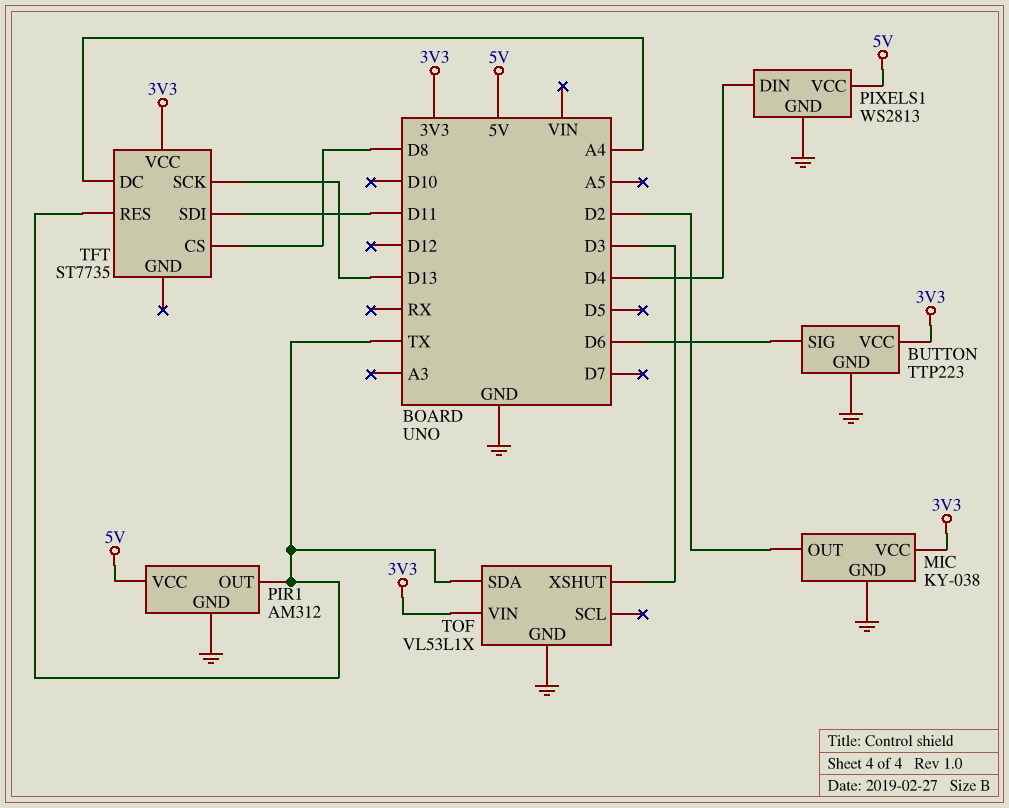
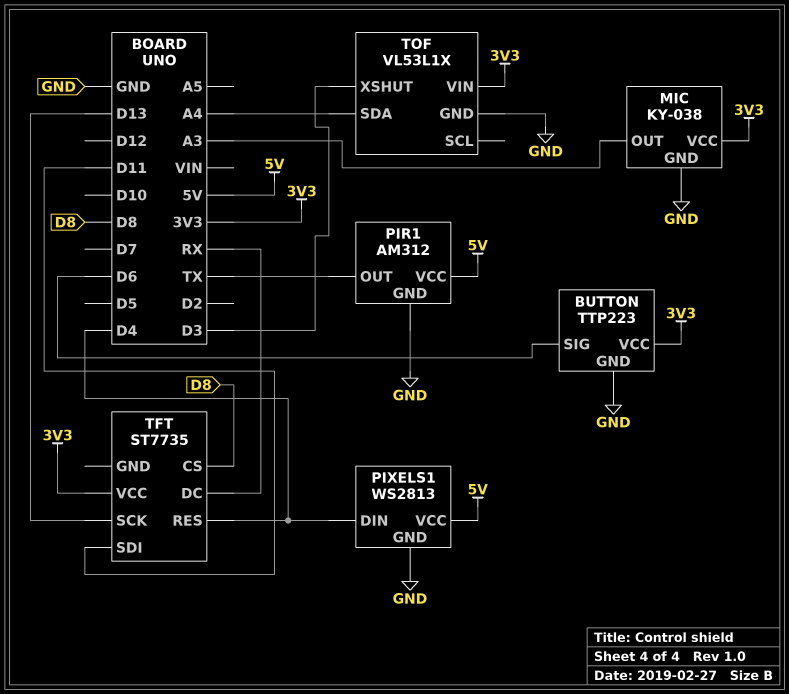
MIC pin OUT: D2 -> A3
TFT pin DC: A4 -> RX
TFT pin RES: TX -> D4
TOF pin SDA: TX -> A4

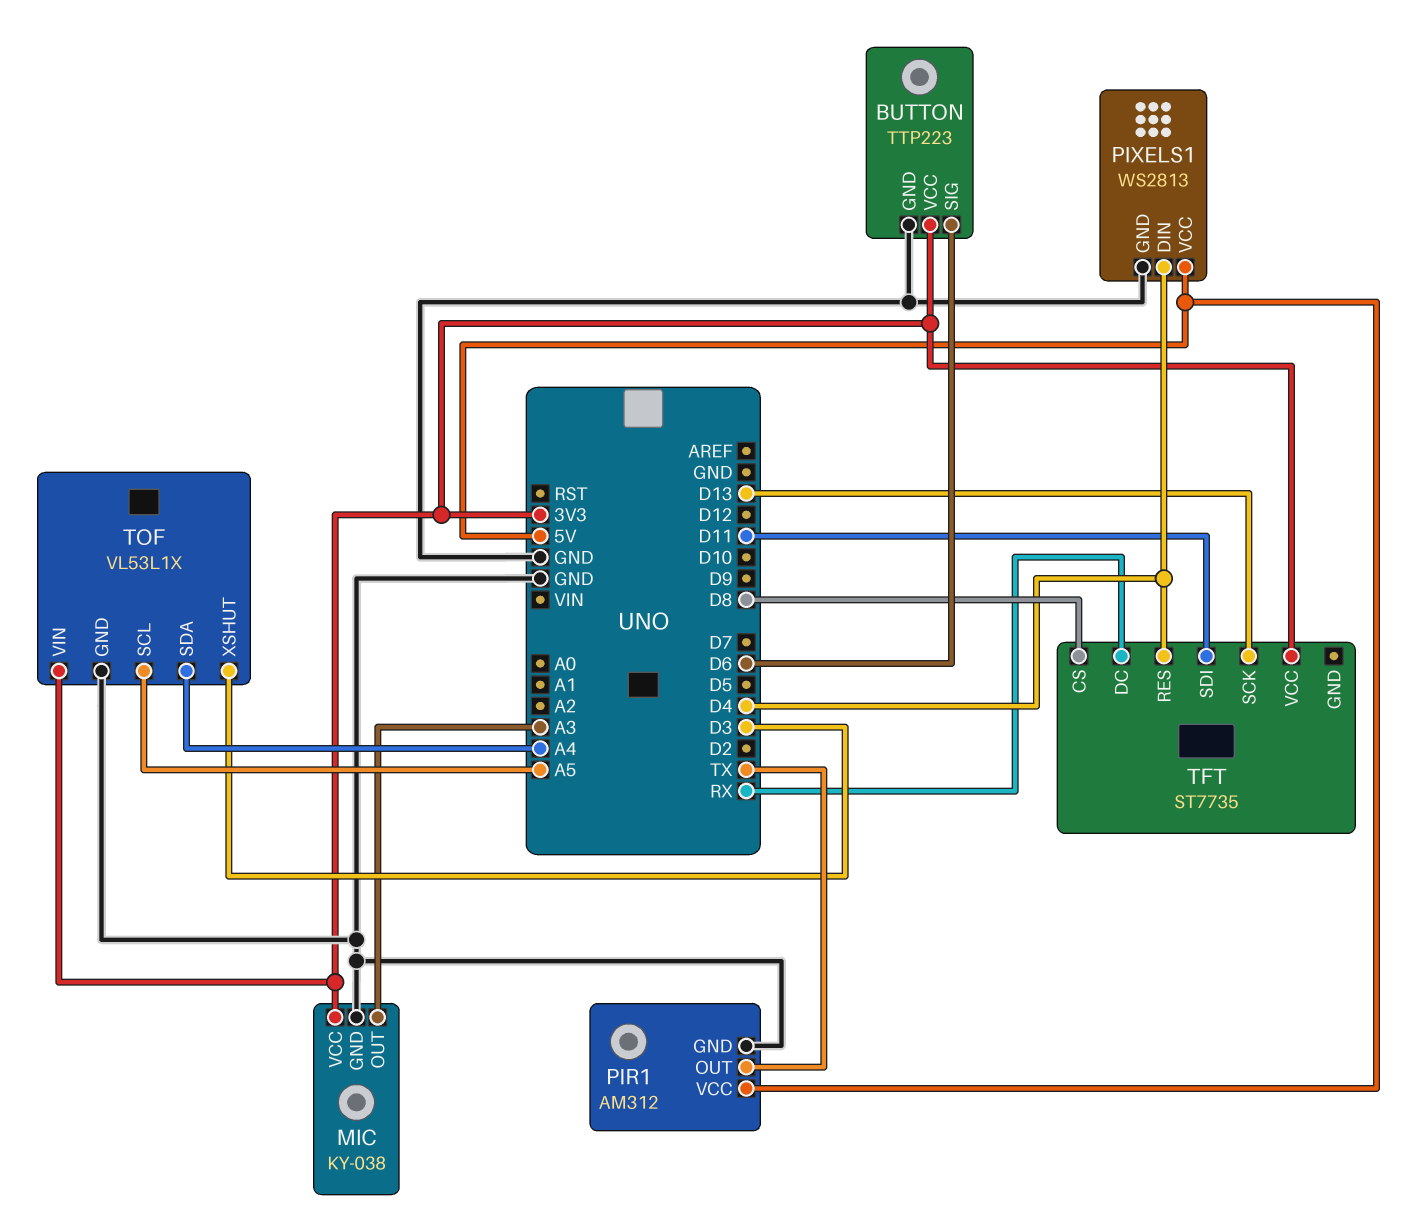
TOF pin SCL: none -> A5

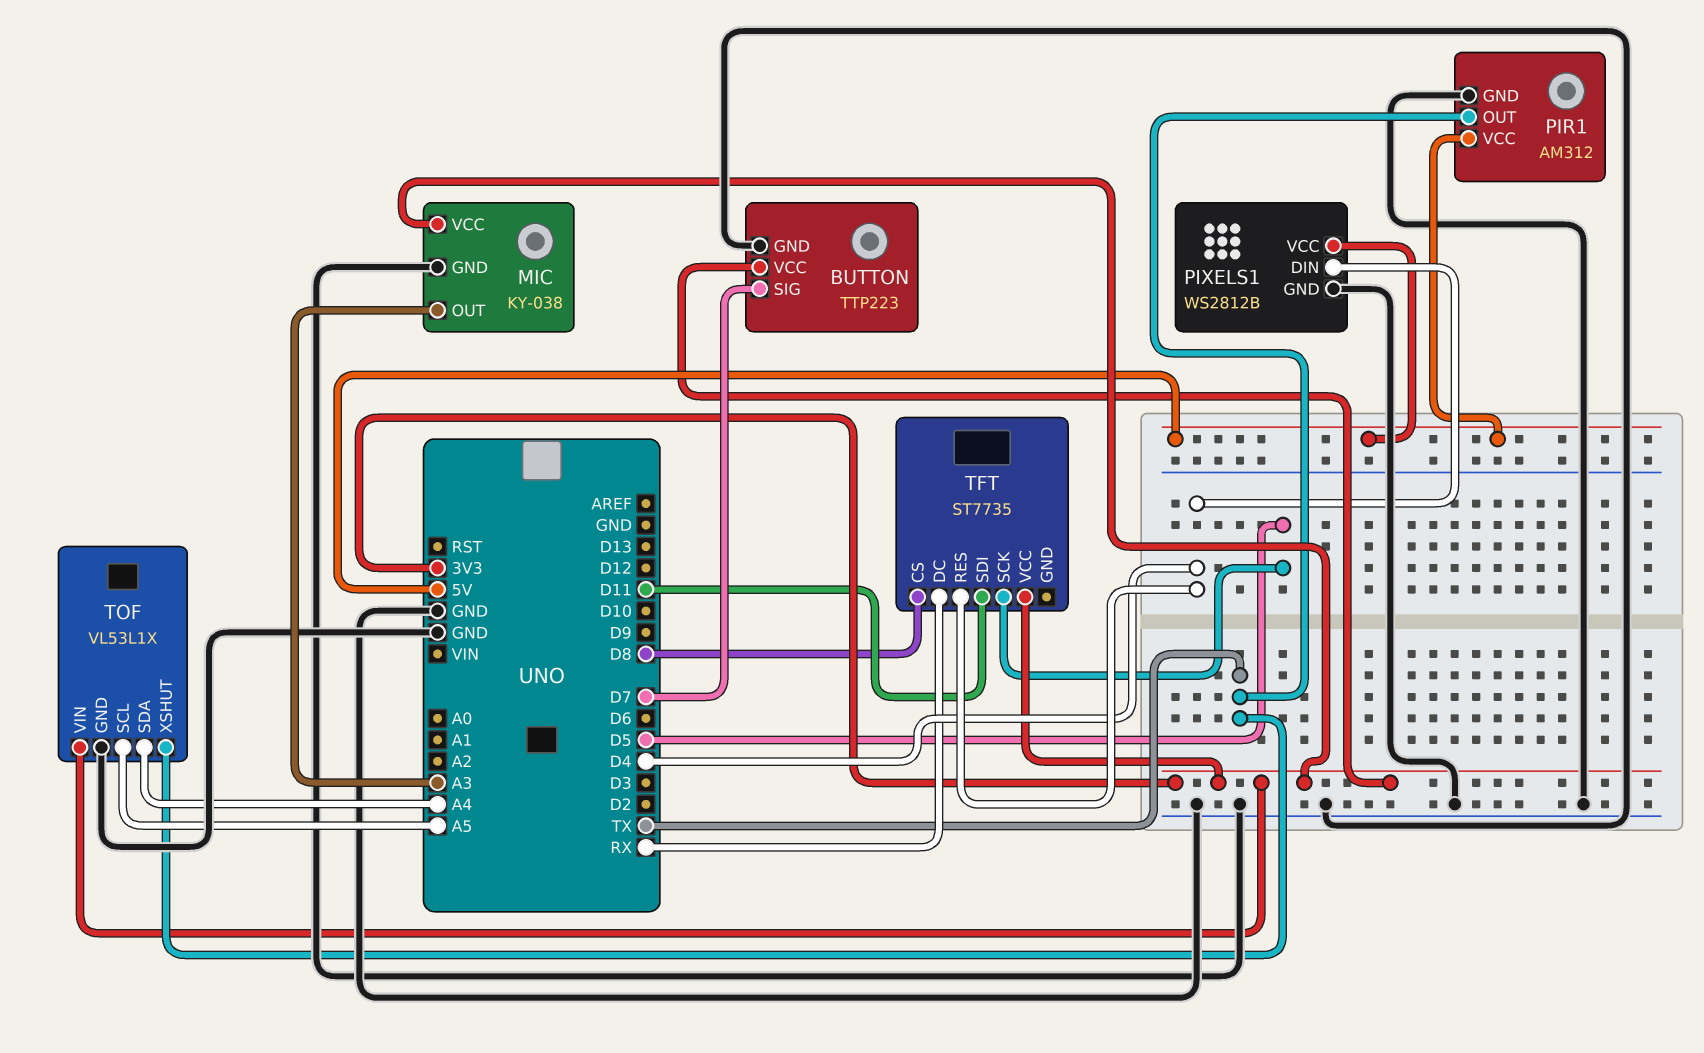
BUTTON pin SIG: D6 -> D7
PIXELS1: WS2813 -> WS2812B
TFT pin SCK: D13 -> D5
TOF pin XSHUT: D3 -> TX

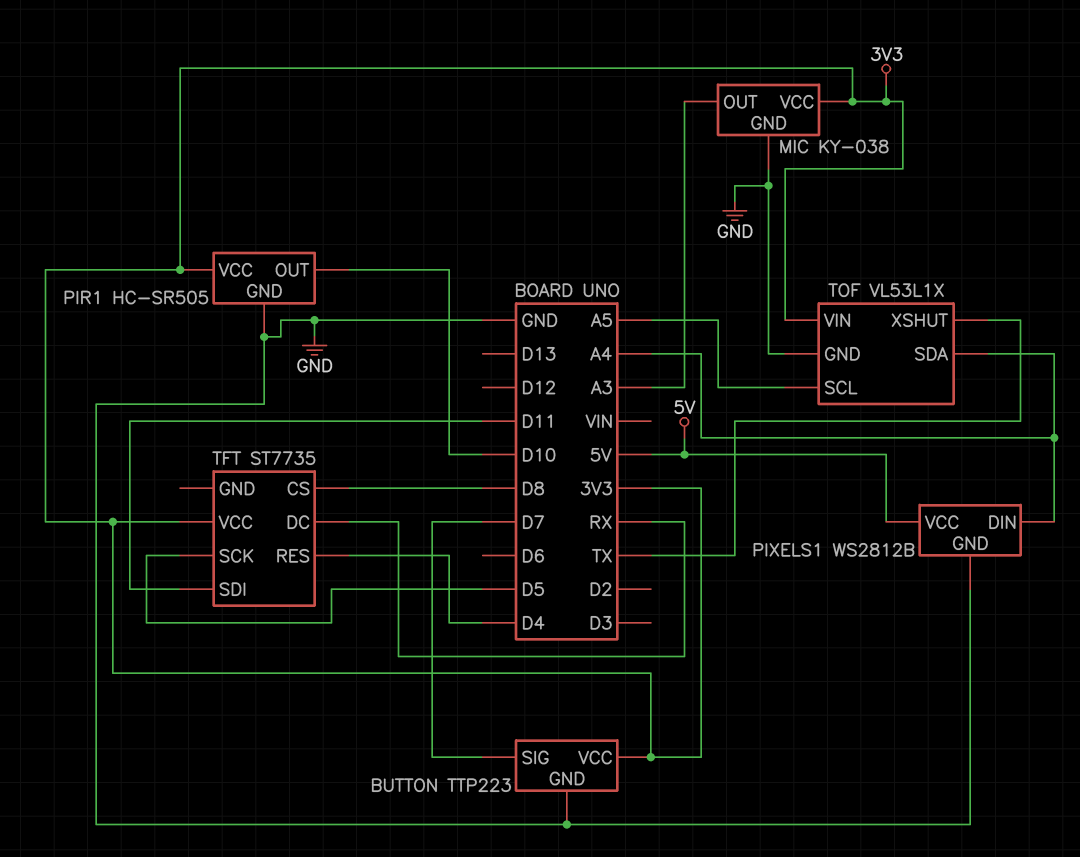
PIR1: AM312 -> HC-SR505
PIR1 pin OUT: TX -> D10
PIR1 pin VCC: 5V -> 3V3
PIXELS1 pin DIN: D4 -> A4

